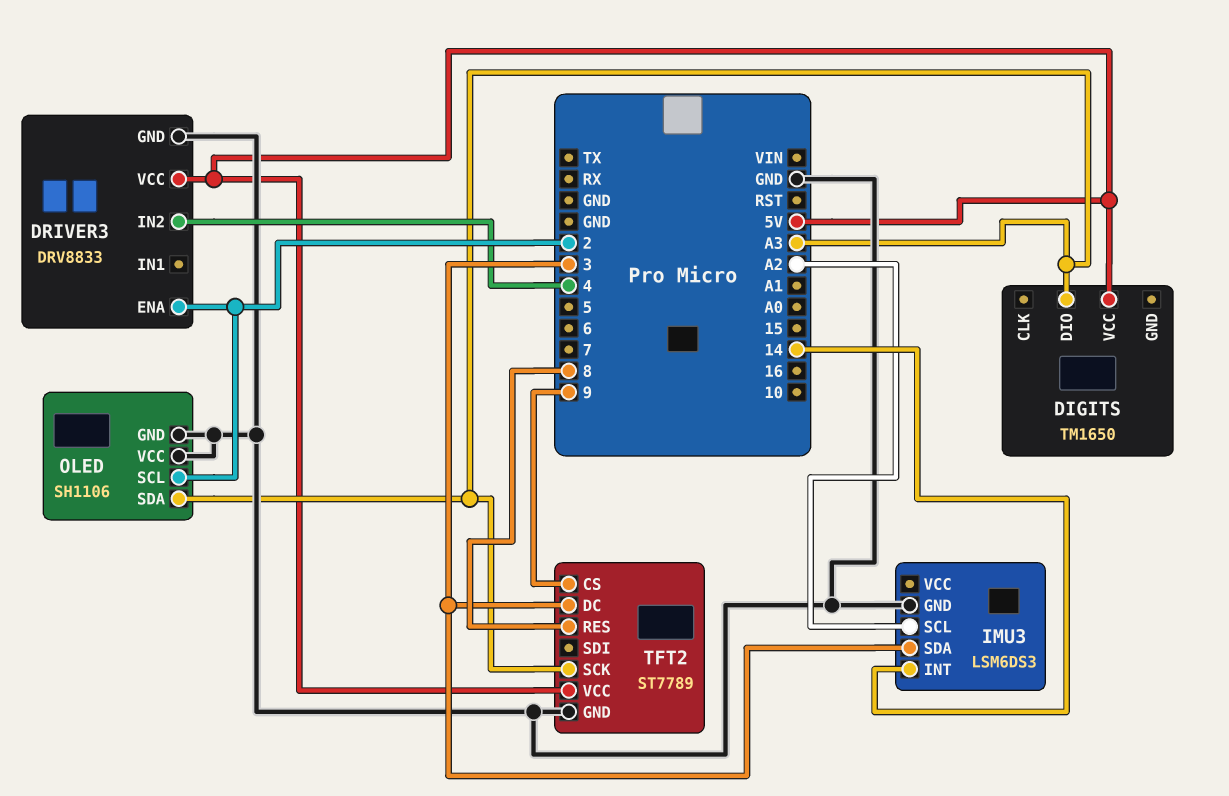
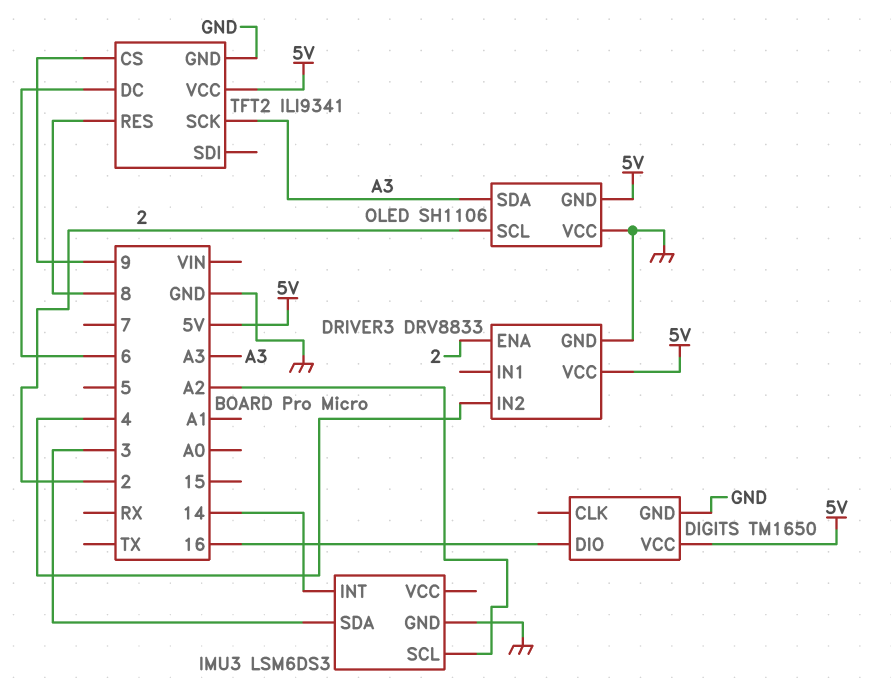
DIGITS pin DIO: A3 -> 16
DIGITS pin GND: none -> GND
OLED pin GND: GND -> 5V
TFT2: ST7789 -> ILI9341
TFT2 pin DC: 3 -> 6

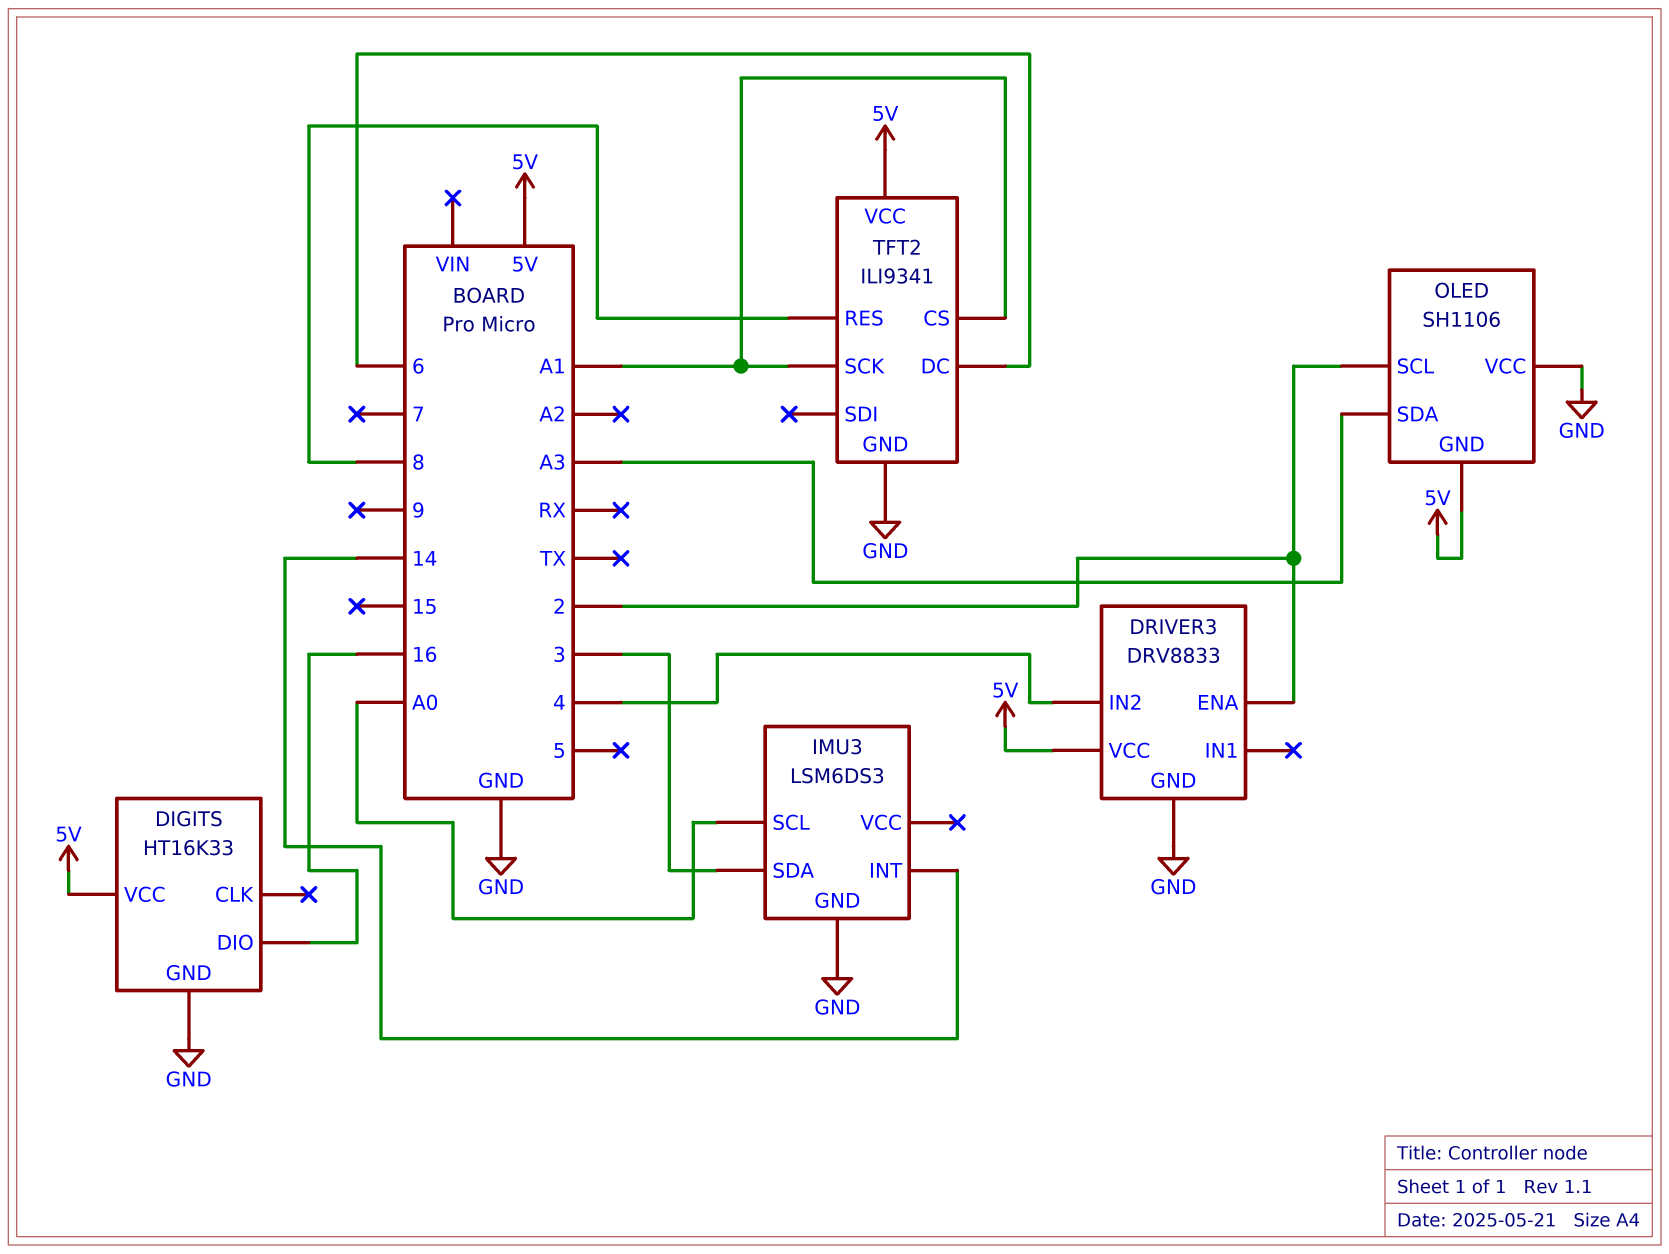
DIGITS: TM1650 -> HT16K33
IMU3 pin SCL: A2 -> A0
TFT2 pin CS: 9 -> A1
TFT2 pin SCK: A3 -> A1

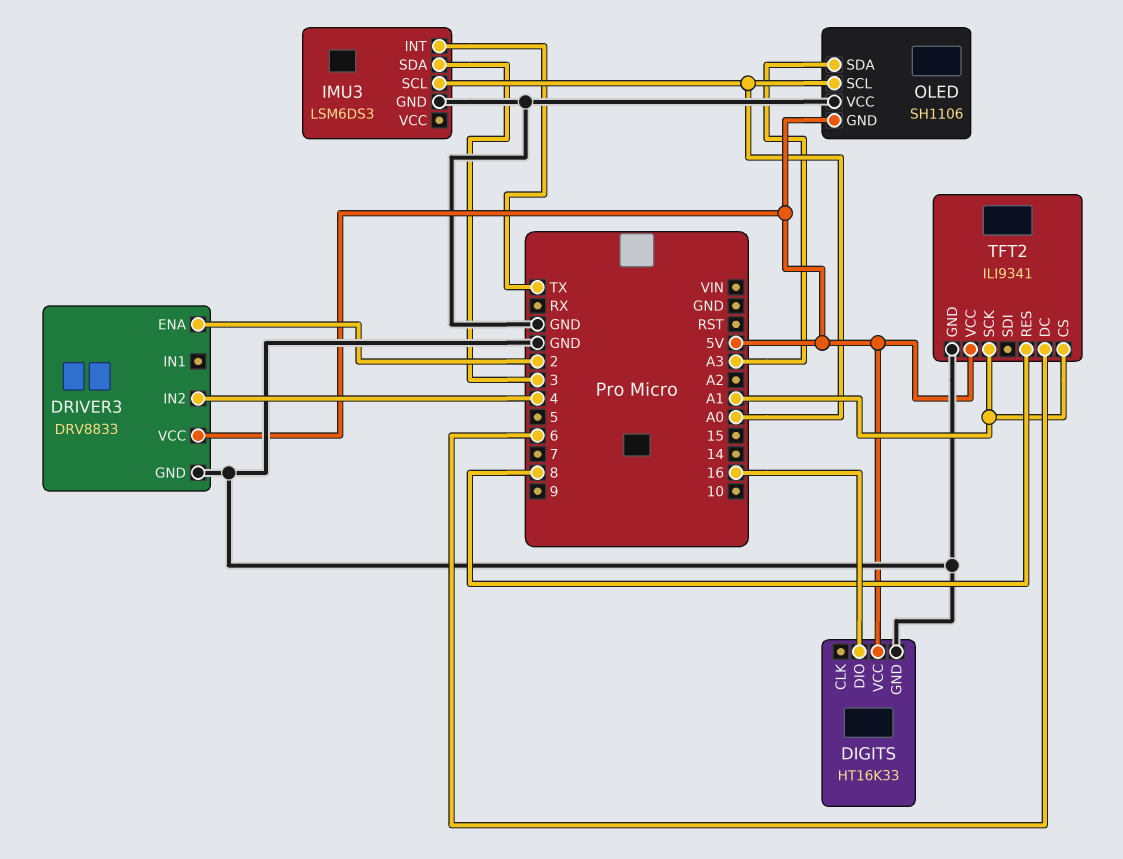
IMU3 pin INT: 14 -> TX
OLED pin SCL: 2 -> A0

